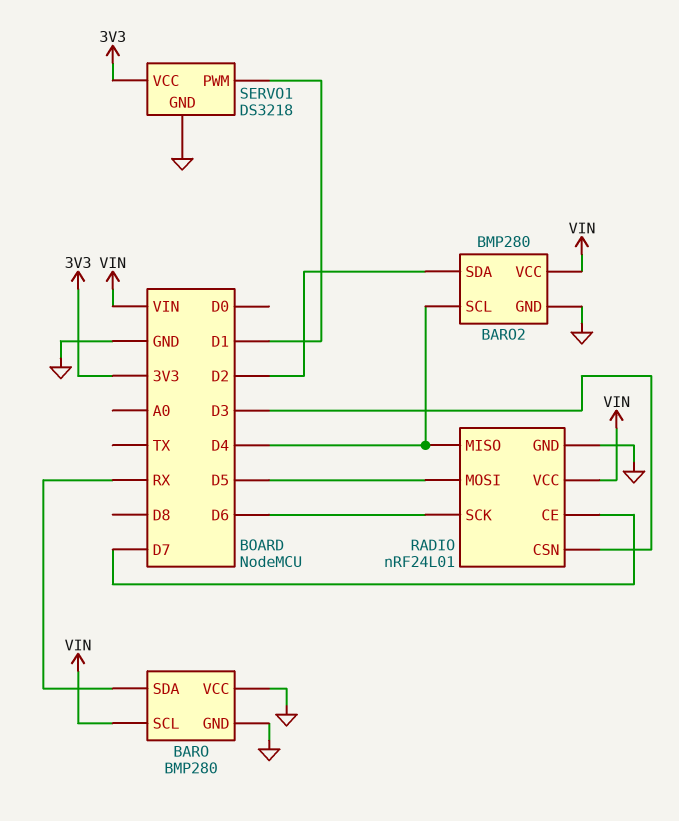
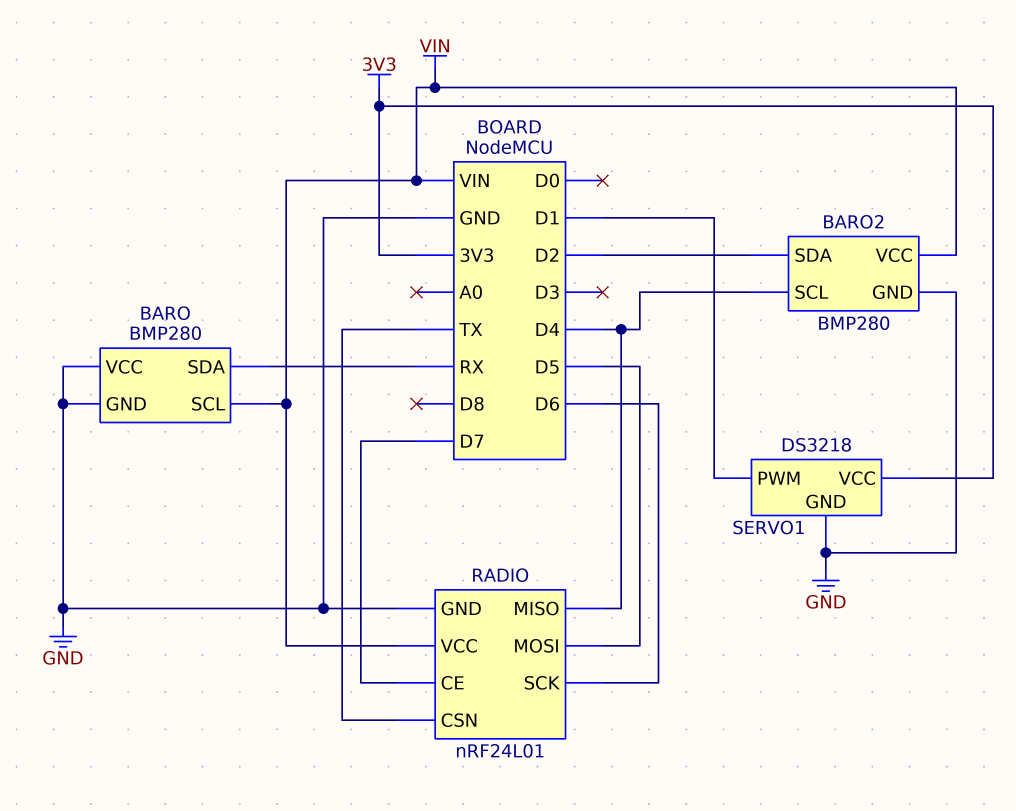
RADIO pin CSN: D3 -> TX

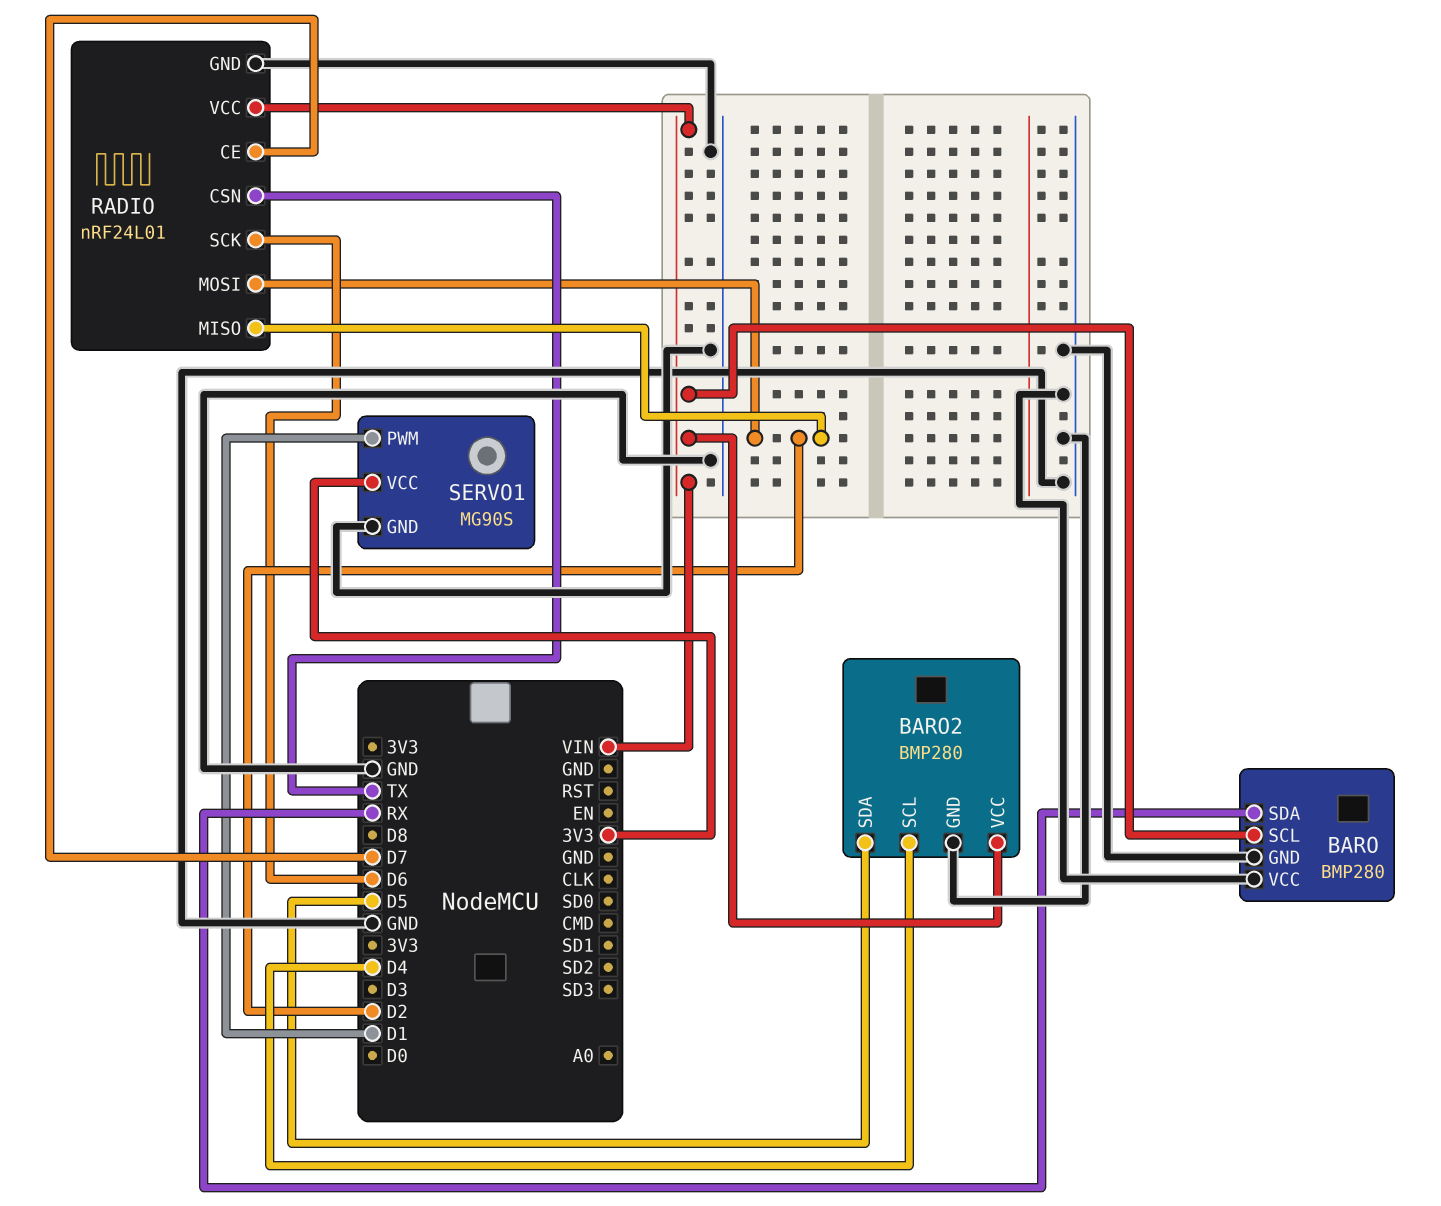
BARO2 pin SDA: D2 -> D5
RADIO pin MISO: D4 -> D2
RADIO pin MOSI: D5 -> D2
SERVO1: DS3218 -> MG90S

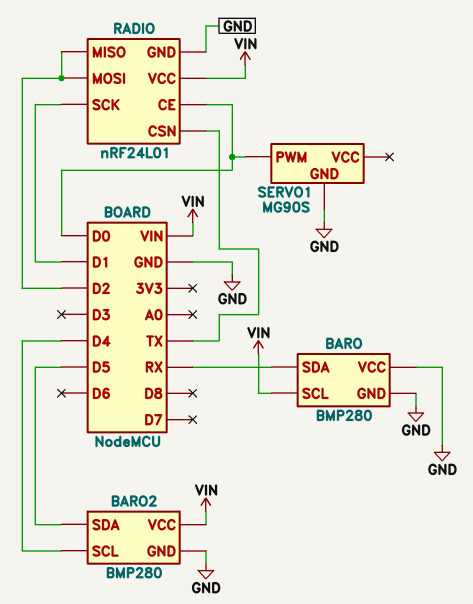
RADIO pin CE: D7 -> D0
RADIO pin SCK: D6 -> D1
SERVO1 pin PWM: D1 -> D0
SERVO1 pin VCC: 3V3 -> none

